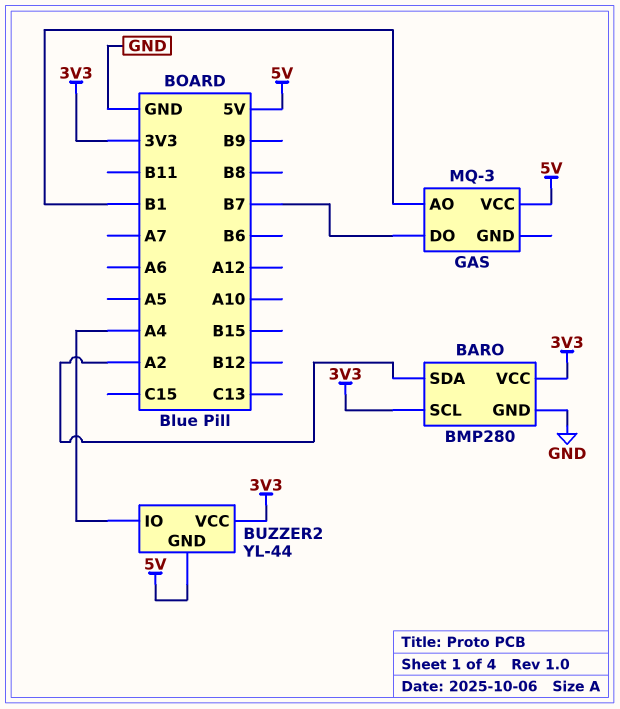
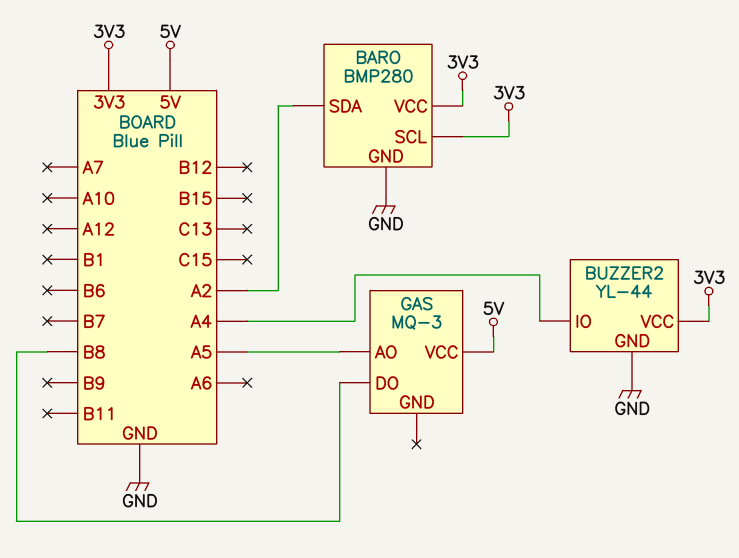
BUZZER2 pin GND: 5V -> GND
GAS pin AO: B1 -> A5
GAS pin DO: B7 -> B8

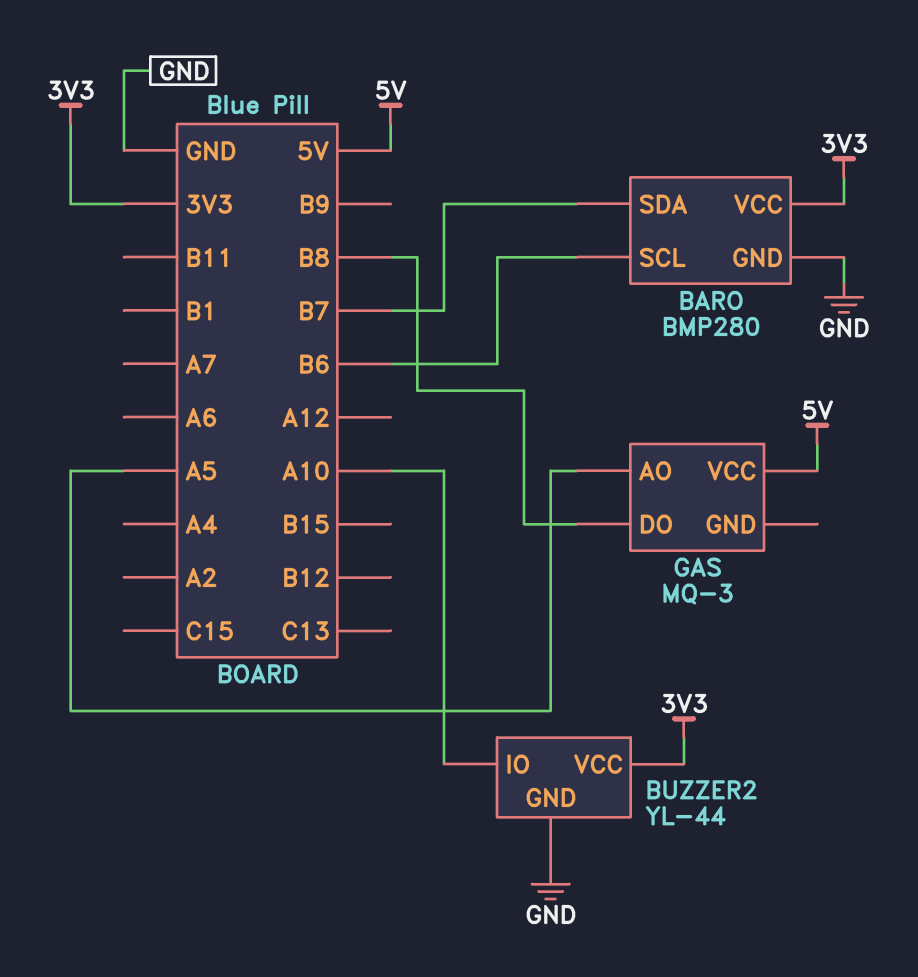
BARO pin SCL: 3V3 -> B6
BARO pin SDA: A2 -> B7
BUZZER2 pin IO: A4 -> A10

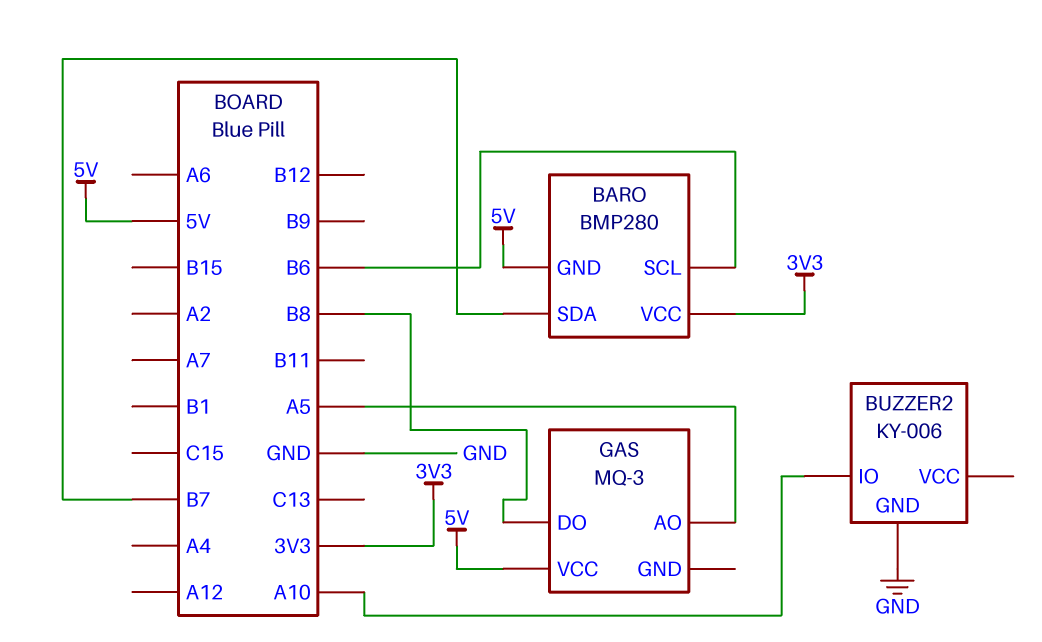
BARO pin GND: GND -> 5V
BUZZER2: YL-44 -> KY-006
BUZZER2 pin VCC: 3V3 -> none

